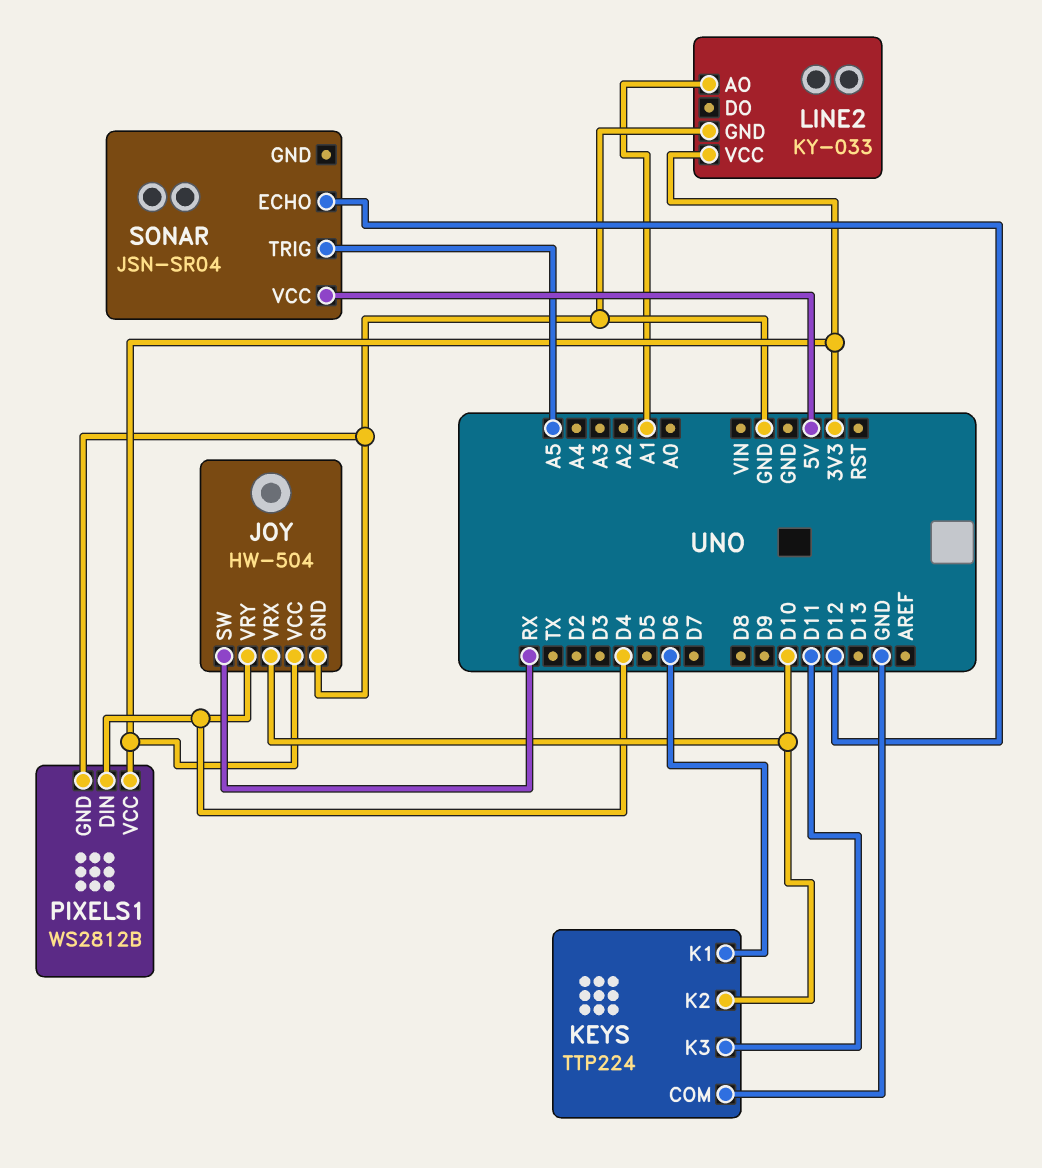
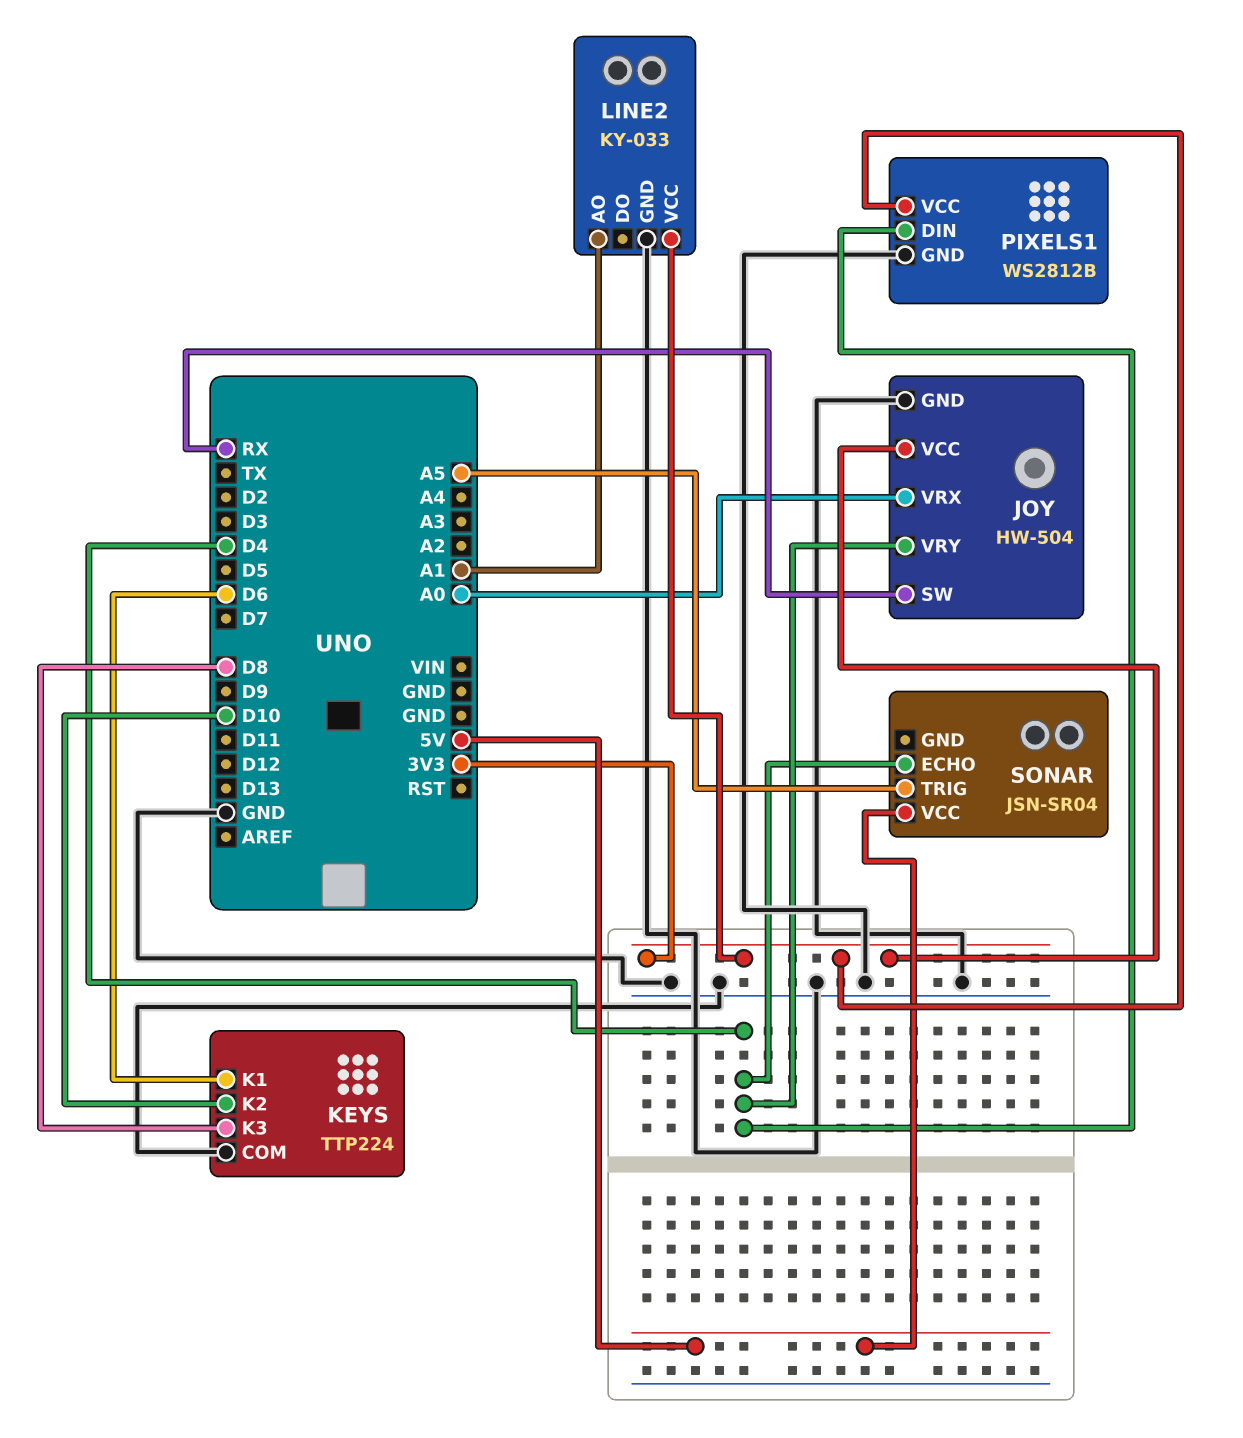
JOY pin VRX: D10 -> A0
KEYS pin K3: D11 -> D8
SONAR pin ECHO: D12 -> D4

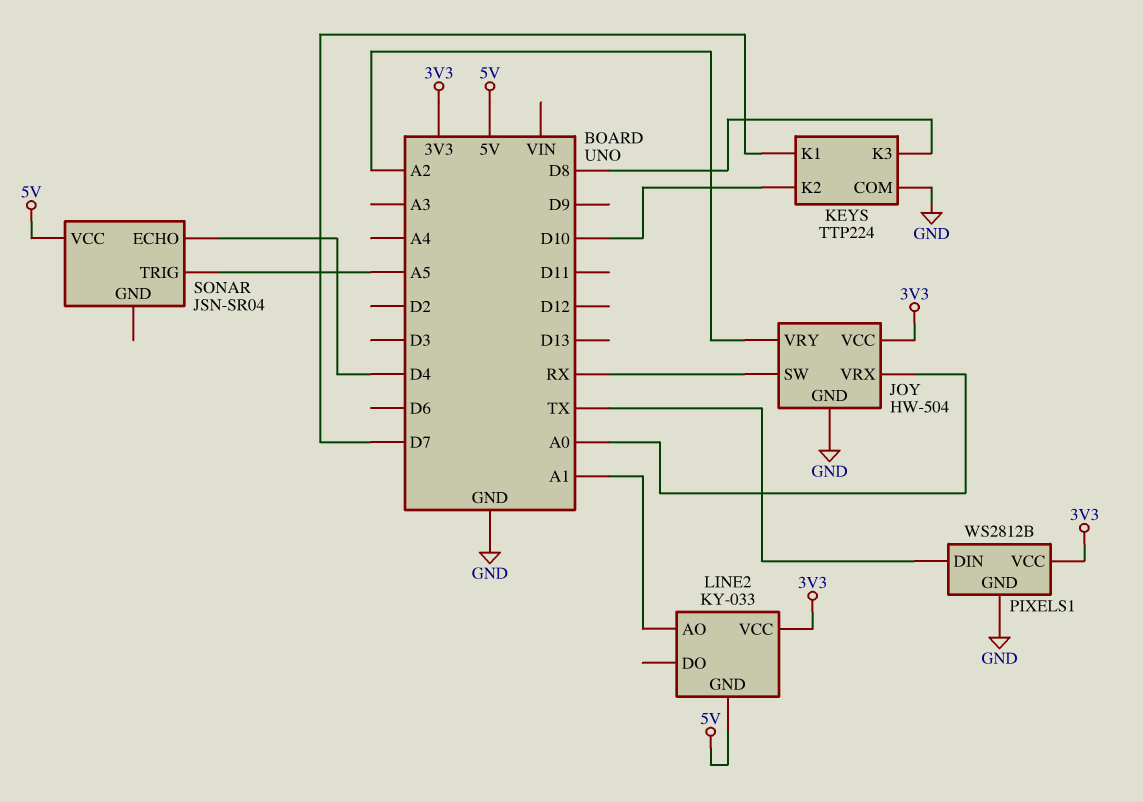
JOY pin VRY: D4 -> A2
KEYS pin K1: D6 -> D7
LINE2 pin GND: GND -> 5V
PIXELS1 pin DIN: D4 -> TX

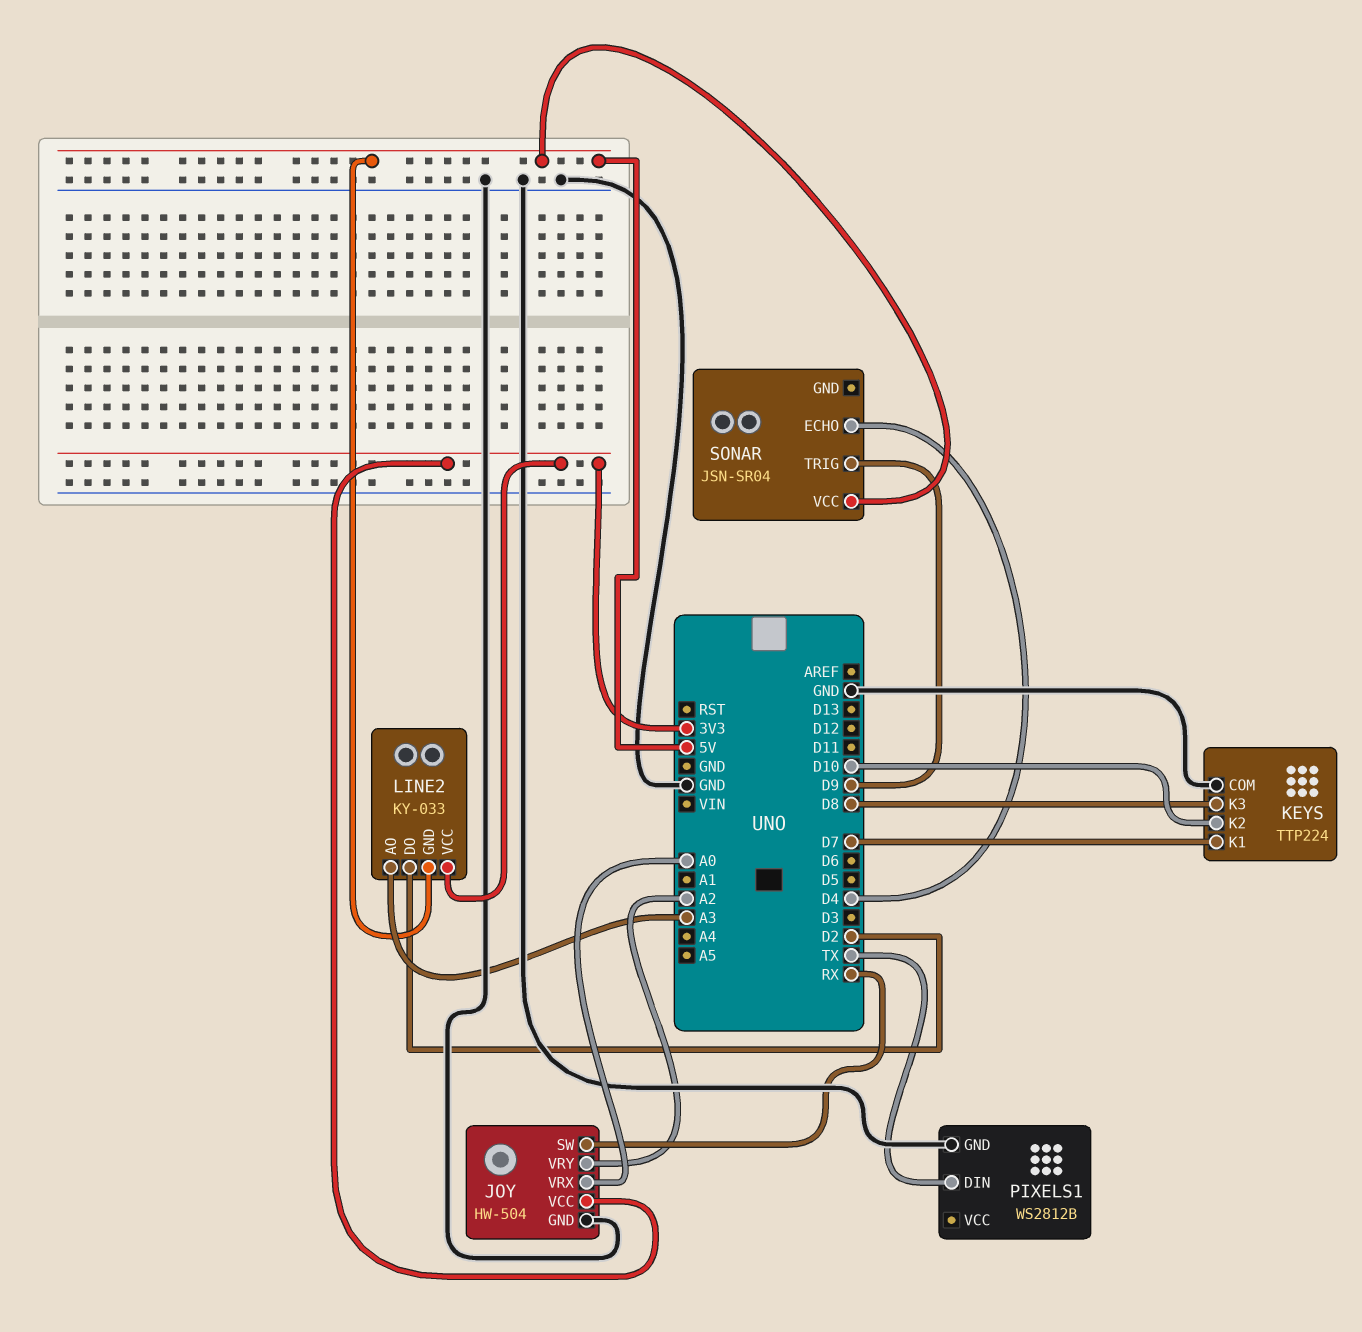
LINE2 pin AO: A1 -> A3
LINE2 pin DO: none -> D2
PIXELS1 pin VCC: 3V3 -> none
SONAR pin TRIG: A5 -> D9

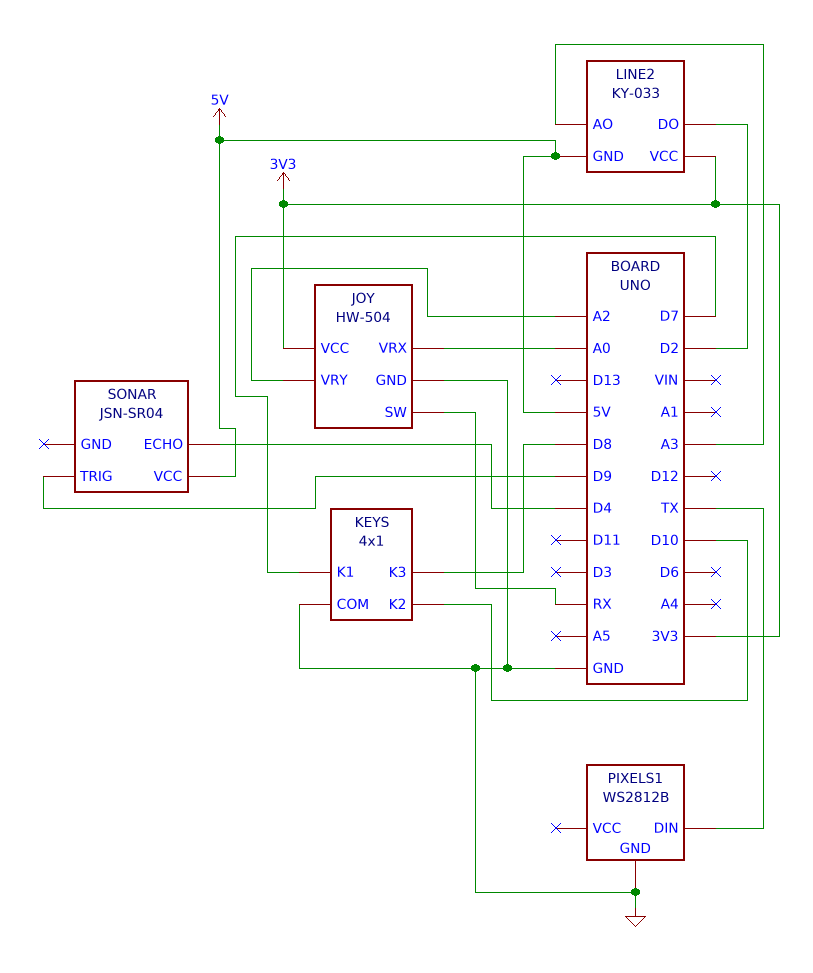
KEYS: TTP224 -> 4x1

